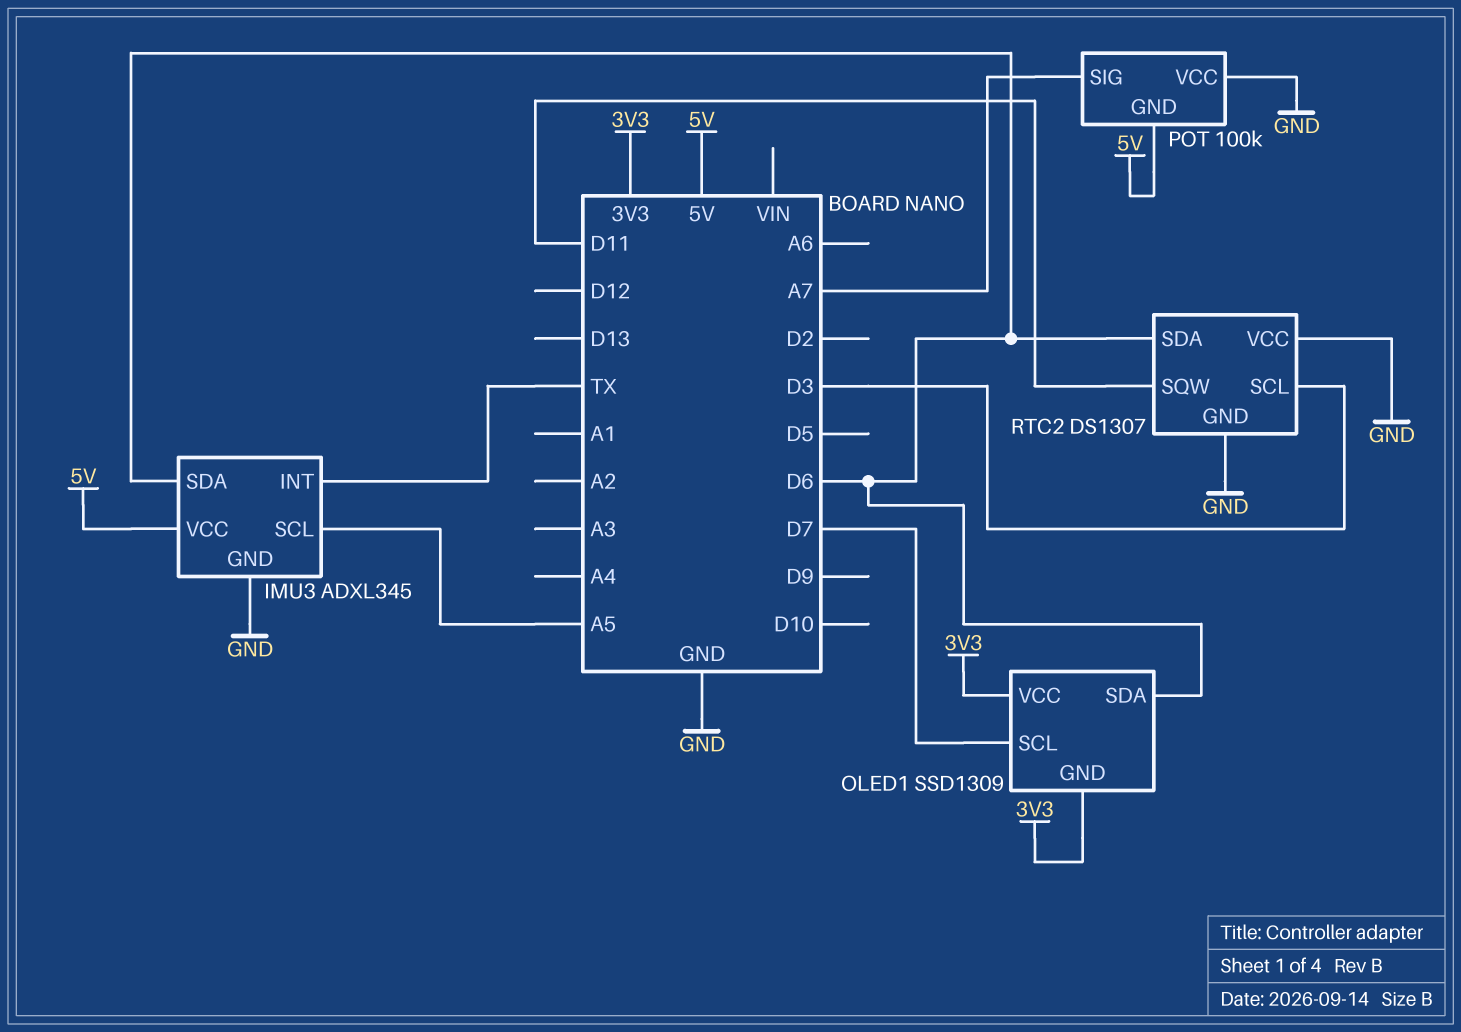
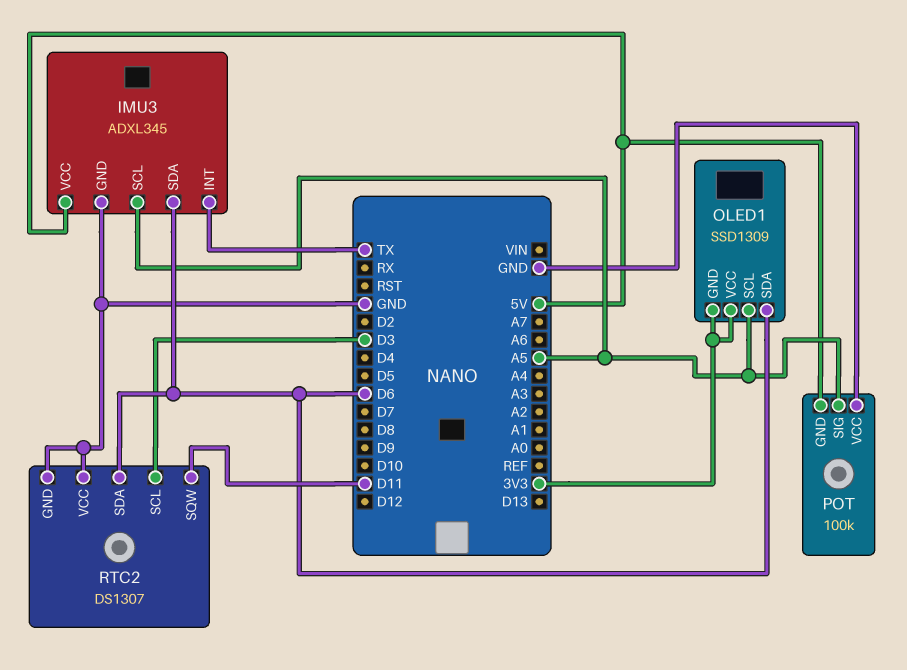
OLED1 pin SCL: D7 -> A5
POT pin SIG: A7 -> A5

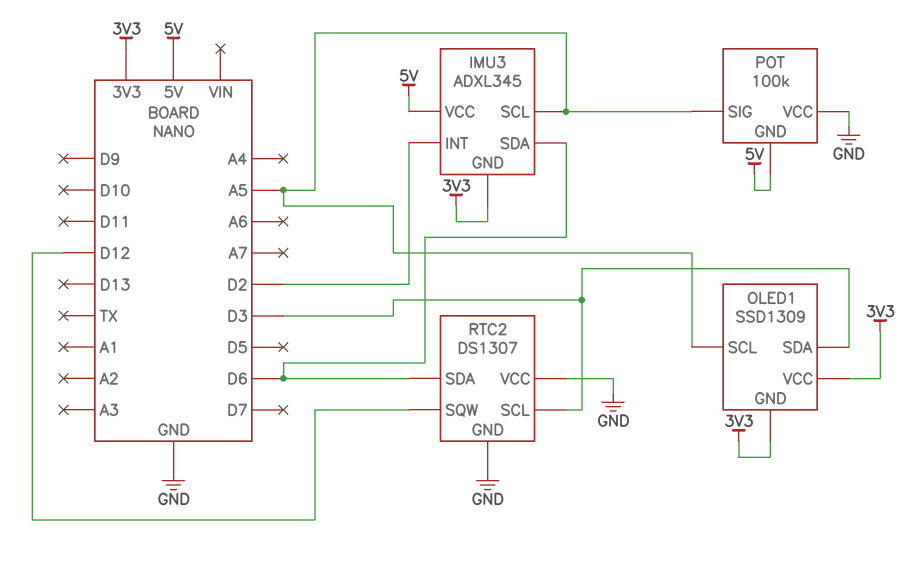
IMU3 pin GND: GND -> 3V3
IMU3 pin INT: TX -> D2
OLED1 pin SDA: D6 -> D3
RTC2 pin SQW: D11 -> D12

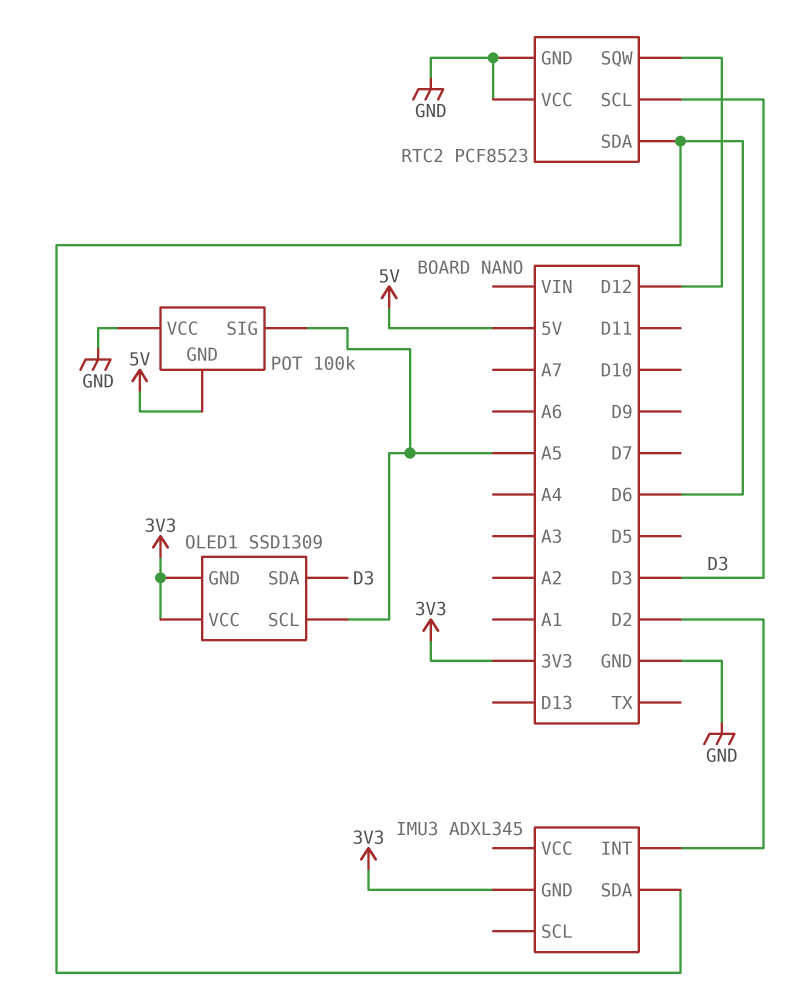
IMU3 pin SCL: A5 -> none
IMU3 pin VCC: 5V -> none
RTC2: DS1307 -> PCF8523

